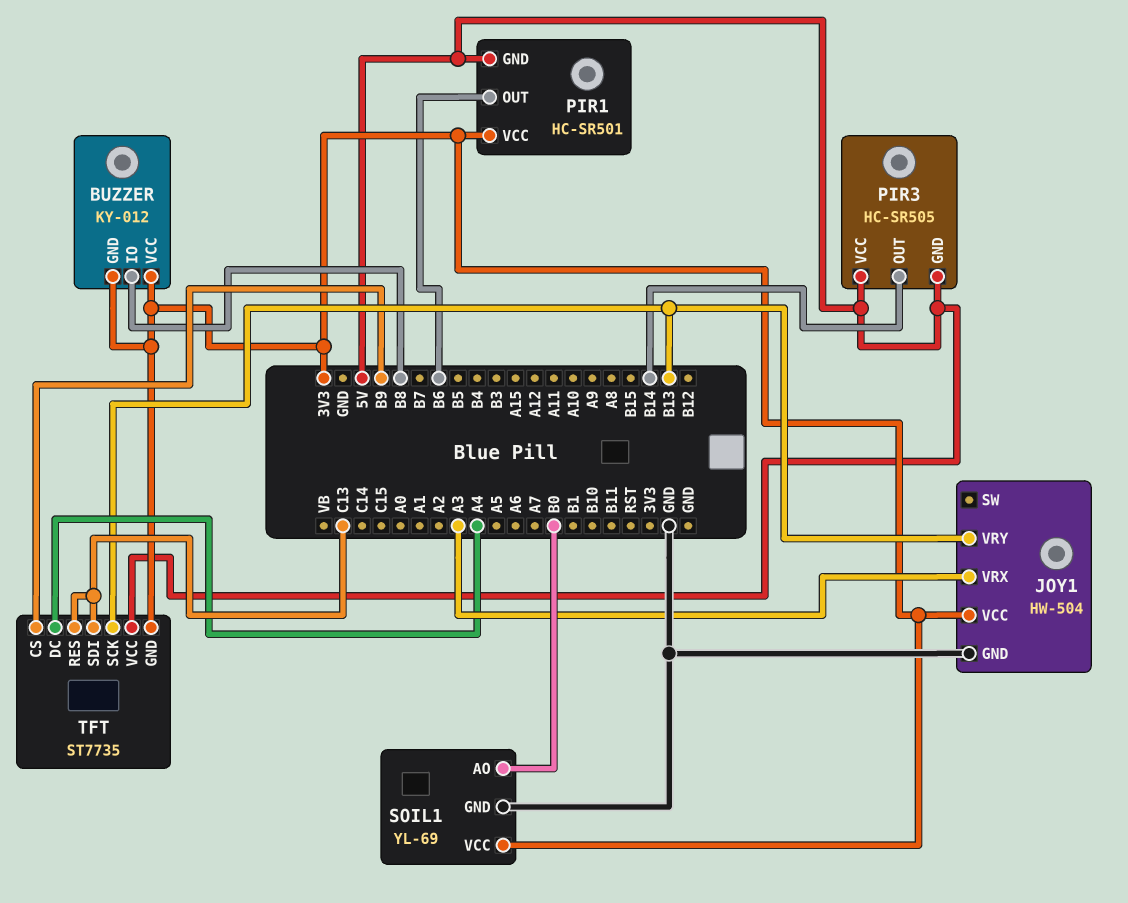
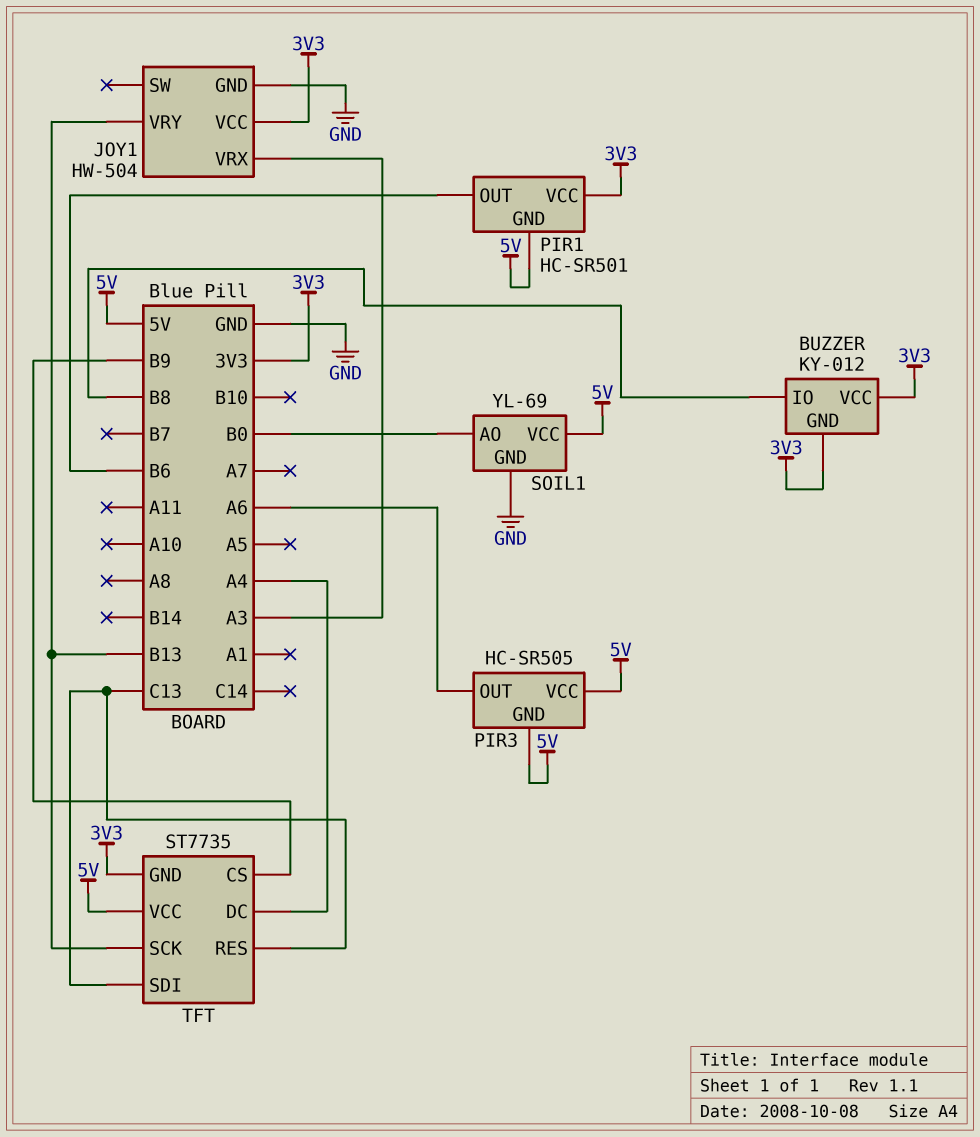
PIR3 pin OUT: B14 -> A6
SOIL1 pin VCC: 3V3 -> 5V

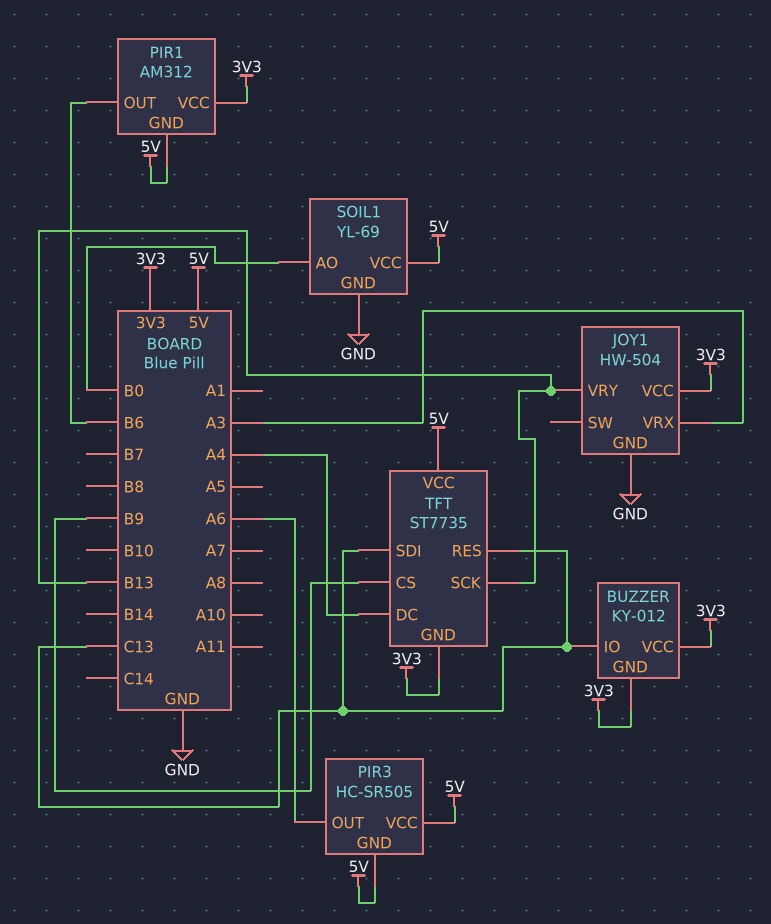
BUZZER pin IO: B8 -> C13
PIR1: HC-SR501 -> AM312

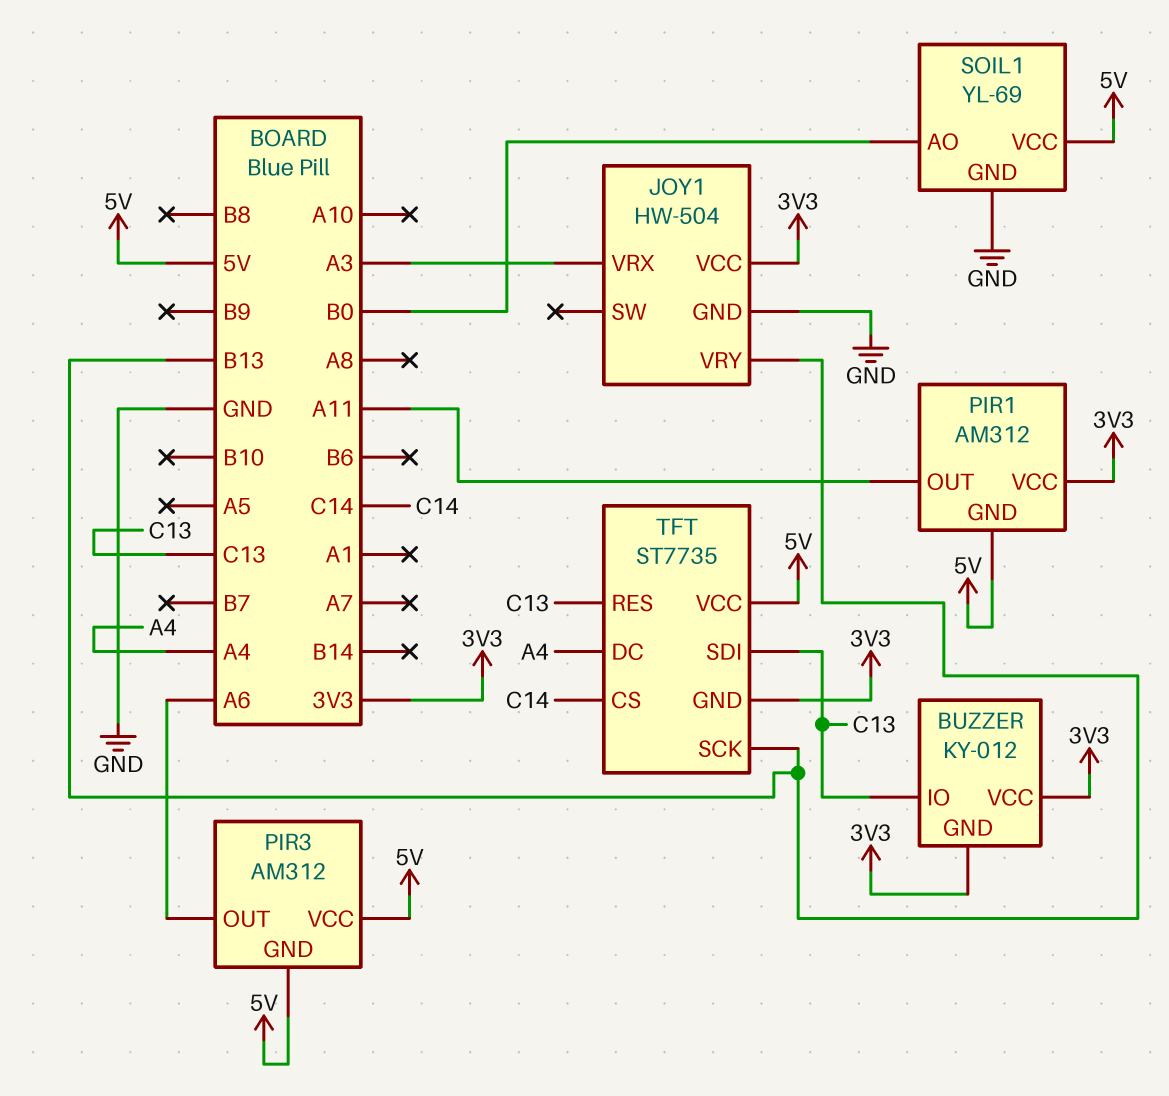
PIR1 pin OUT: B6 -> A11
PIR3: HC-SR505 -> AM312
TFT pin CS: B9 -> C14

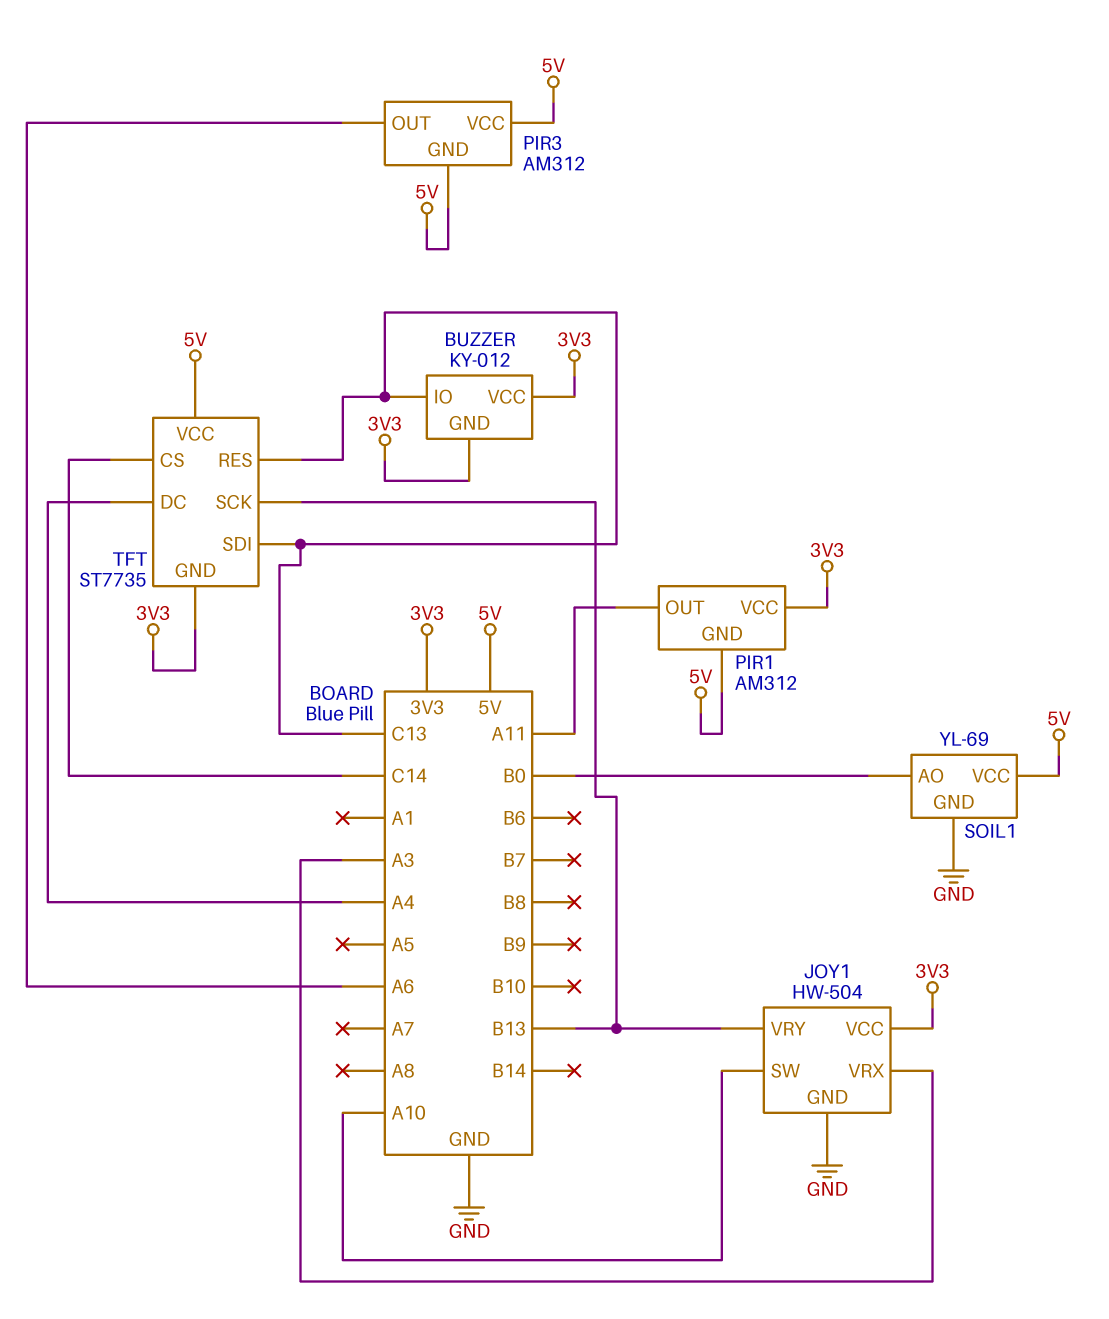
JOY1 pin SW: none -> A10

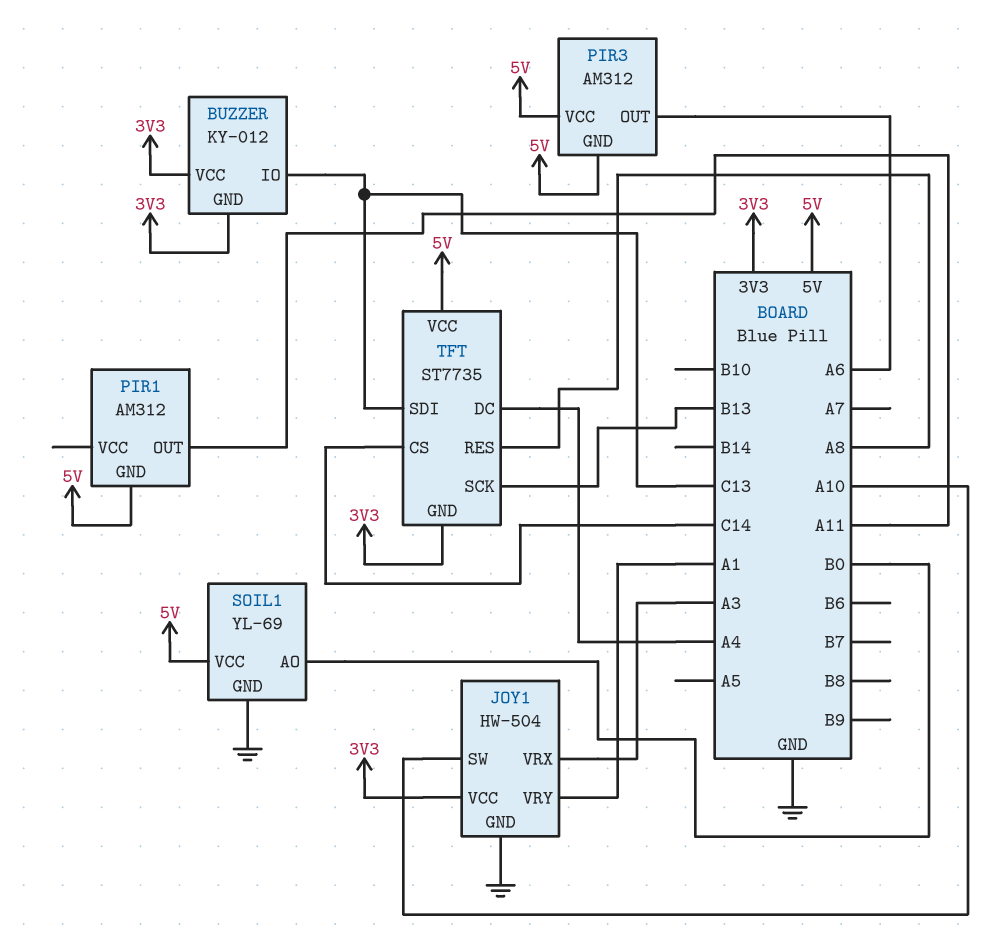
JOY1 pin VRY: B13 -> A1
PIR1 pin VCC: 3V3 -> none
TFT pin RES: C13 -> A8

